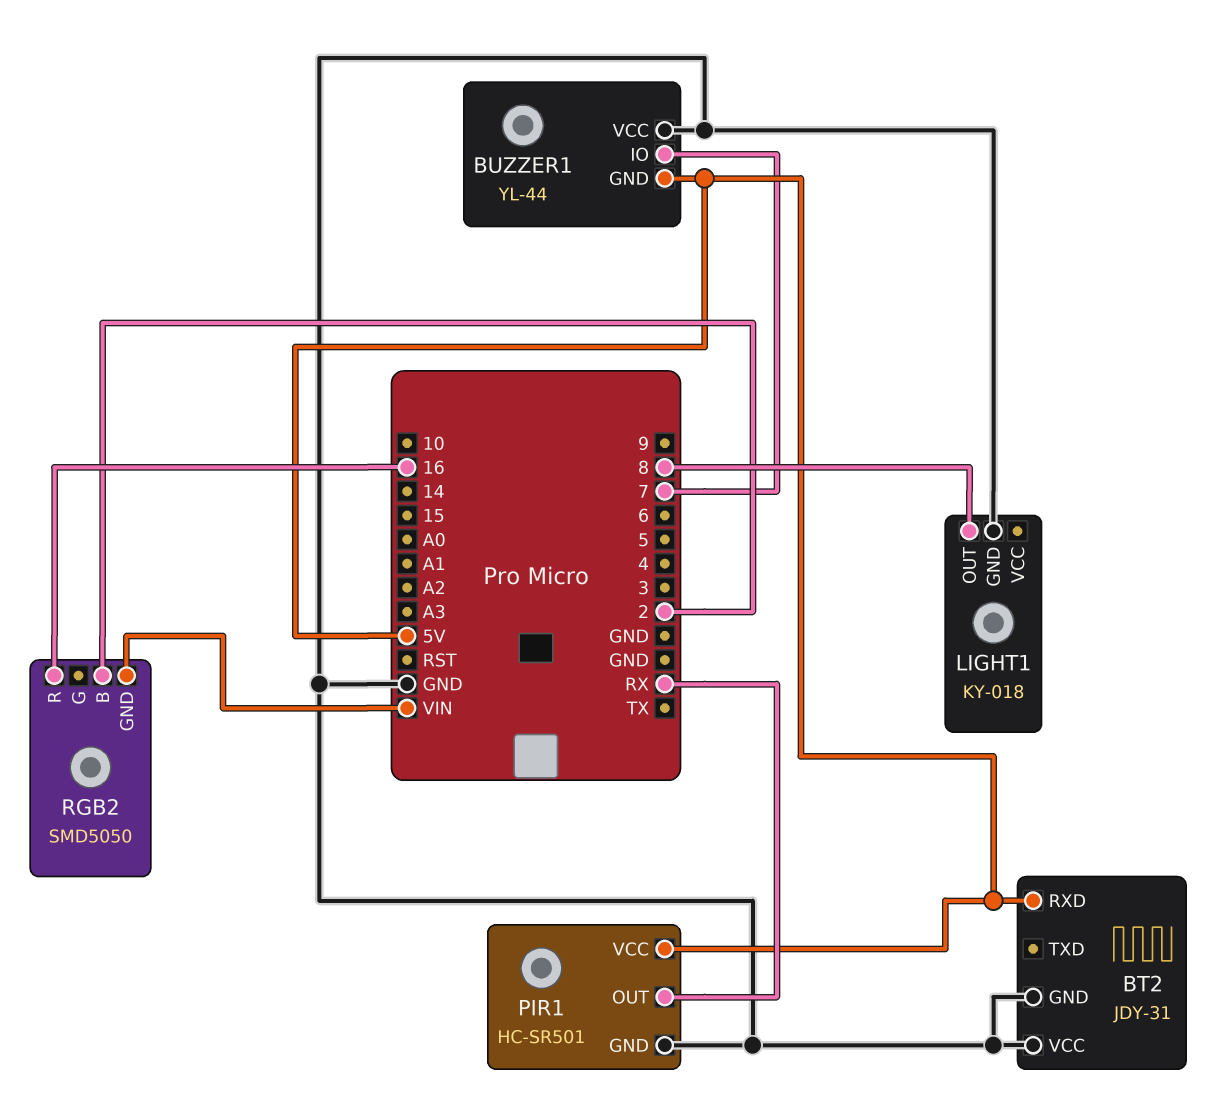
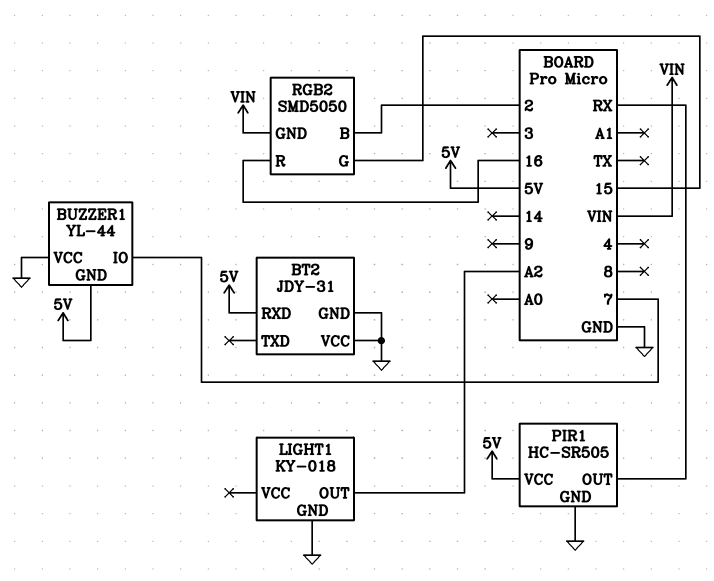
LIGHT1 pin OUT: 8 -> A2
PIR1: HC-SR501 -> HC-SR505
RGB2 pin G: none -> 15

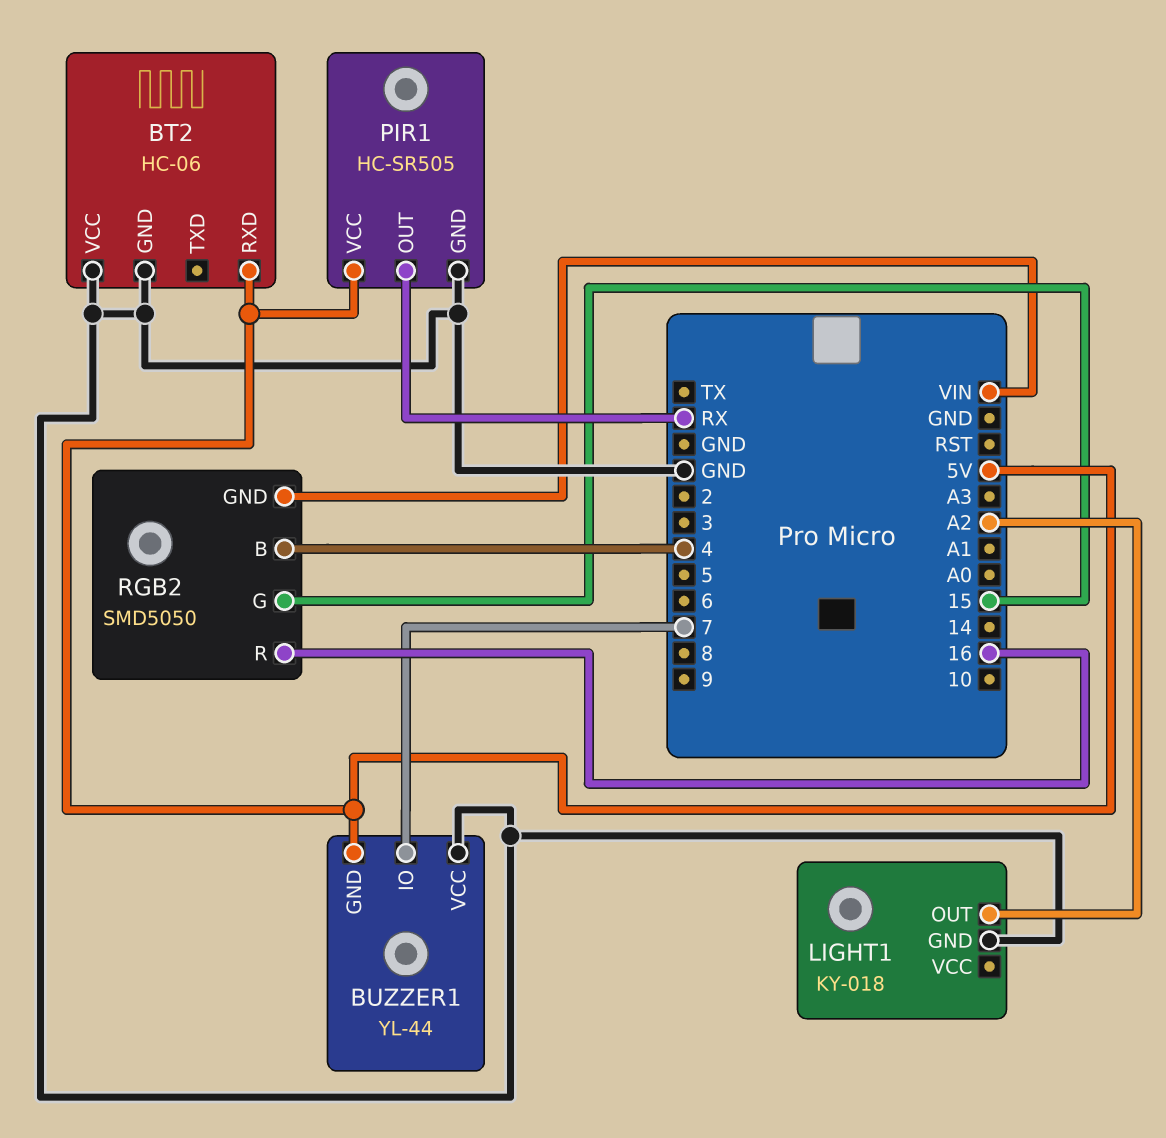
BT2: JDY-31 -> HC-06
RGB2 pin B: 2 -> 4

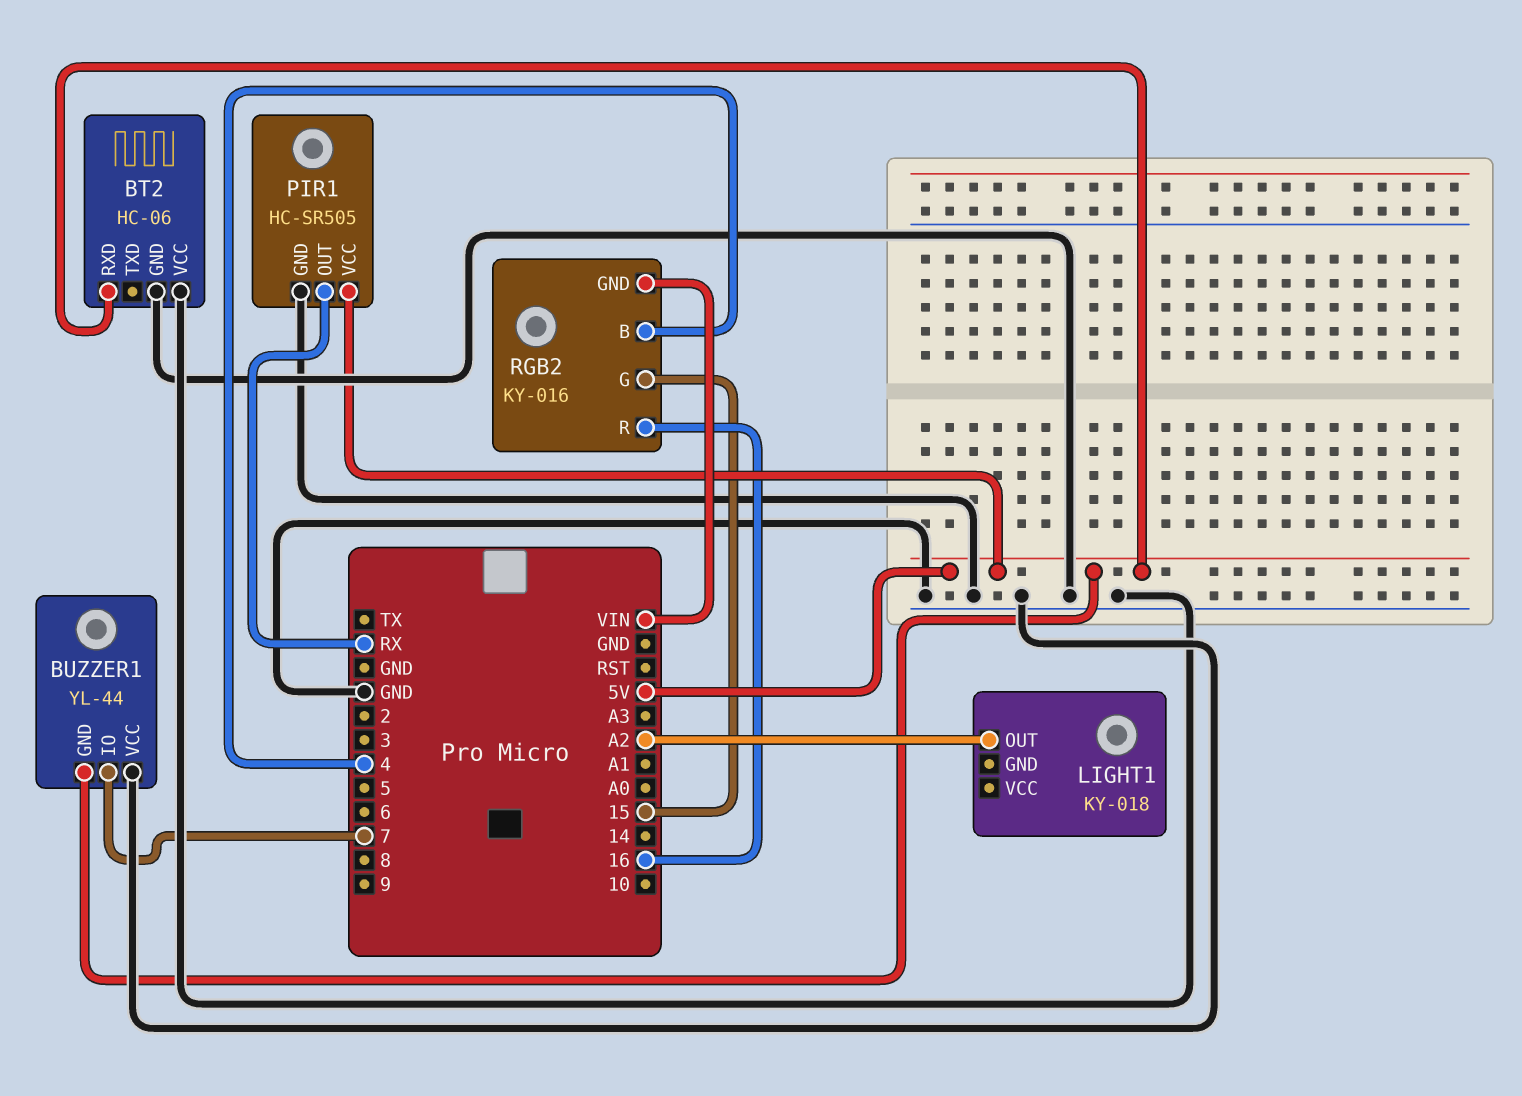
LIGHT1 pin GND: GND -> none
RGB2: SMD5050 -> KY-016

